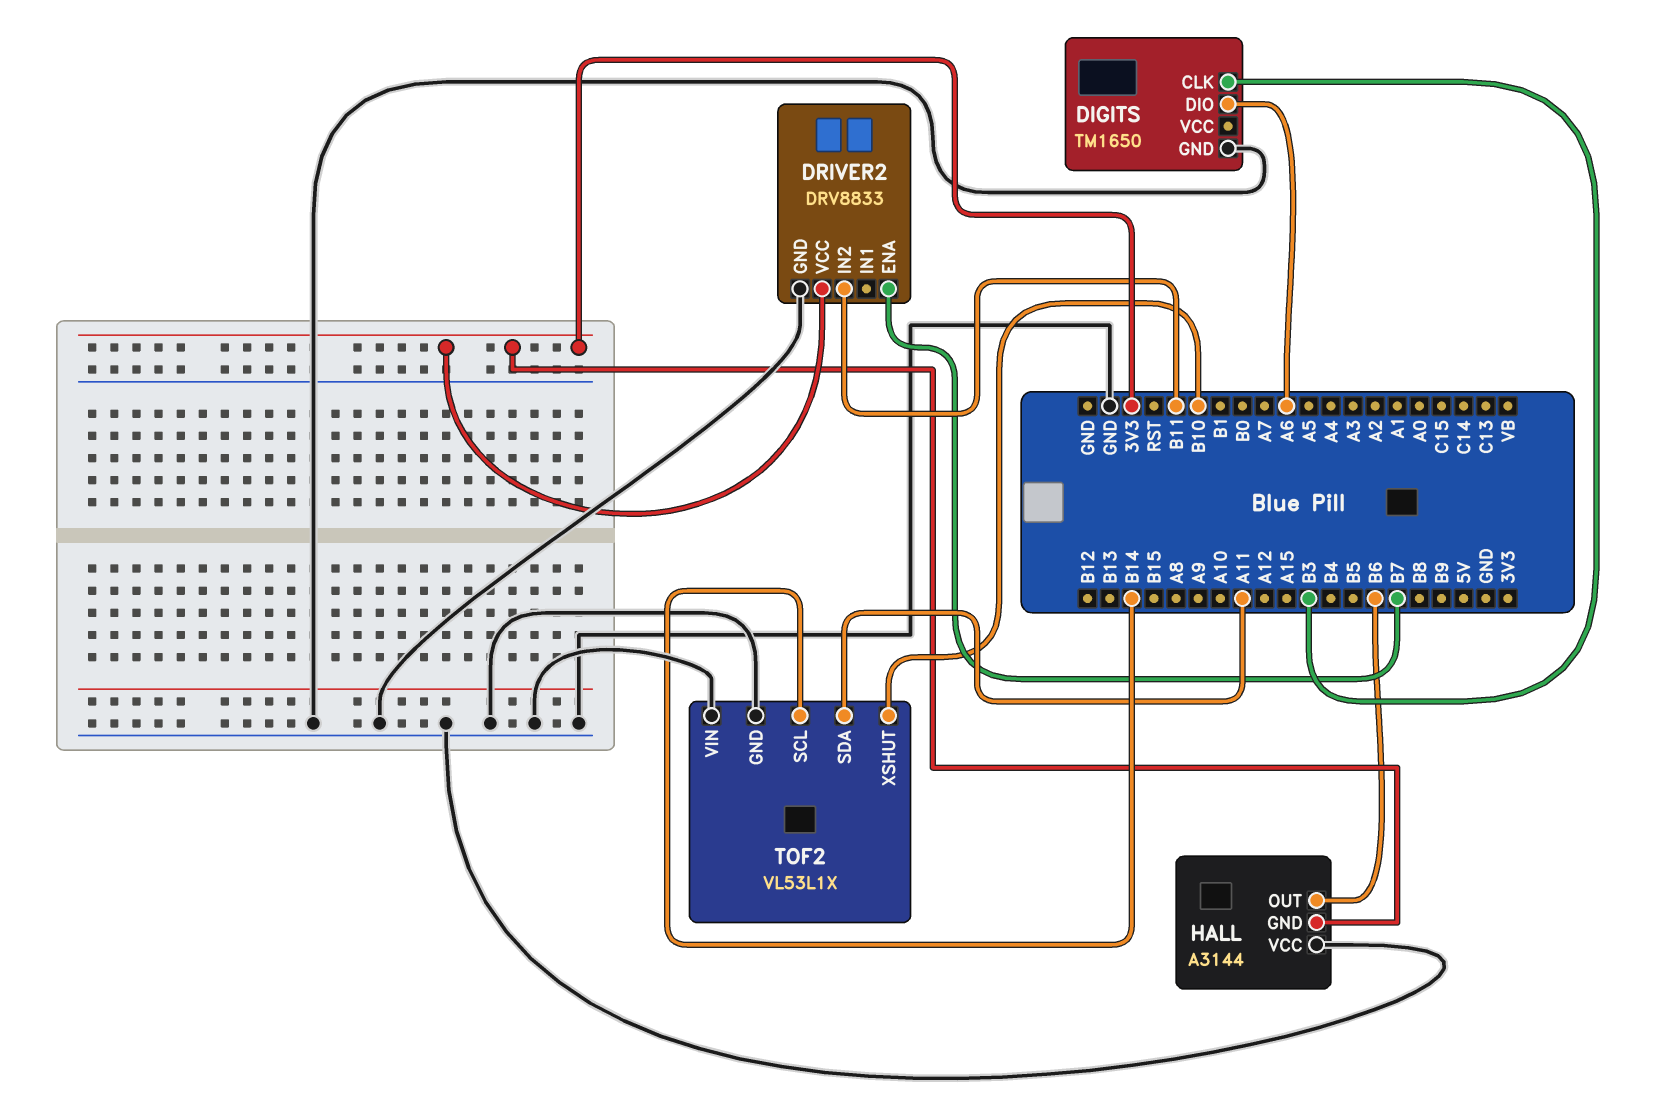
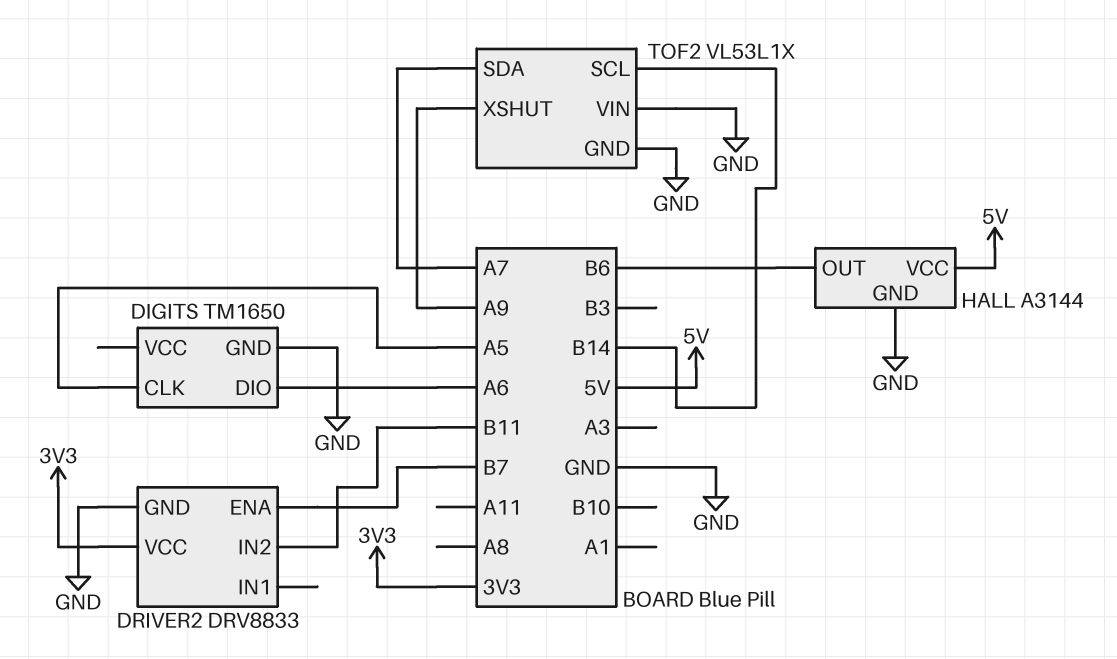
DIGITS pin CLK: B3 -> A5
HALL pin GND: 3V3 -> GND
HALL pin VCC: GND -> 5V
TOF2 pin SDA: A11 -> A7
TOF2 pin XSHUT: B10 -> A9

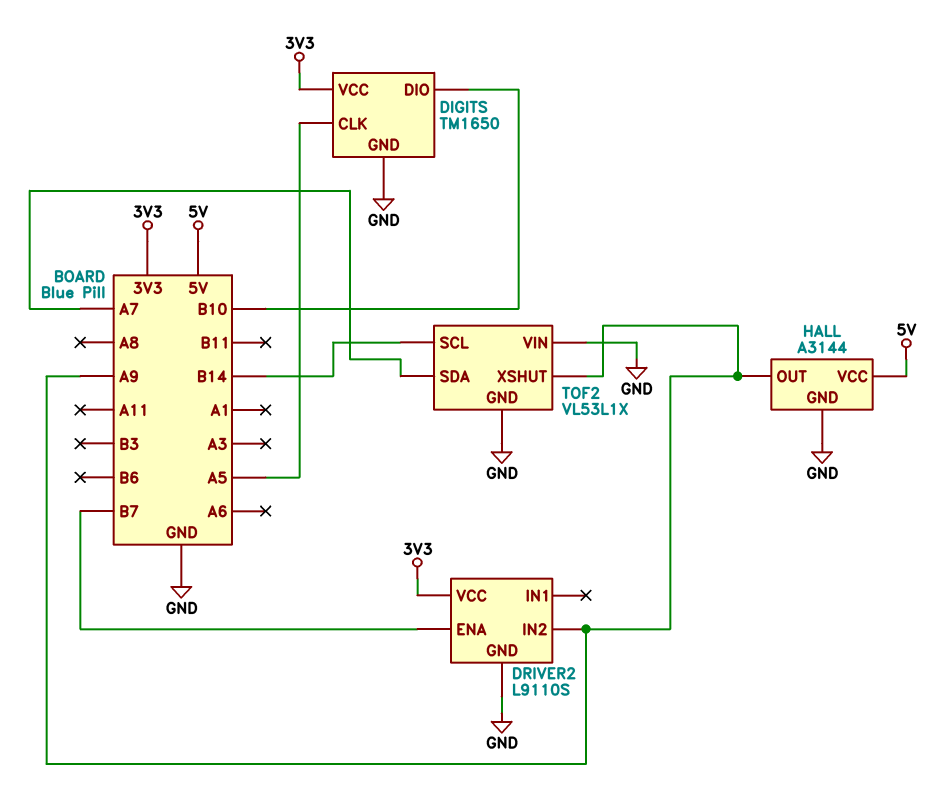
DIGITS pin DIO: A6 -> B10
DIGITS pin VCC: none -> 3V3
DRIVER2: DRV8833 -> L9110S
DRIVER2 pin IN2: B11 -> A9
HALL pin OUT: B6 -> A9

